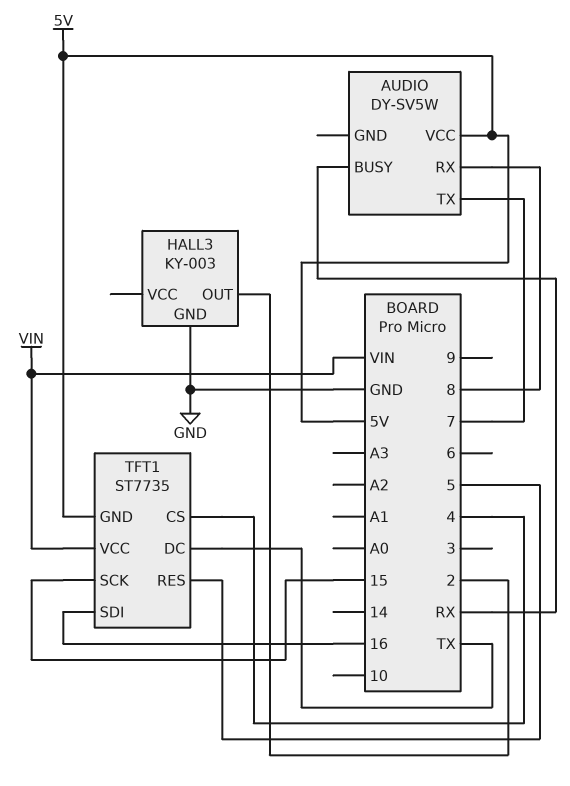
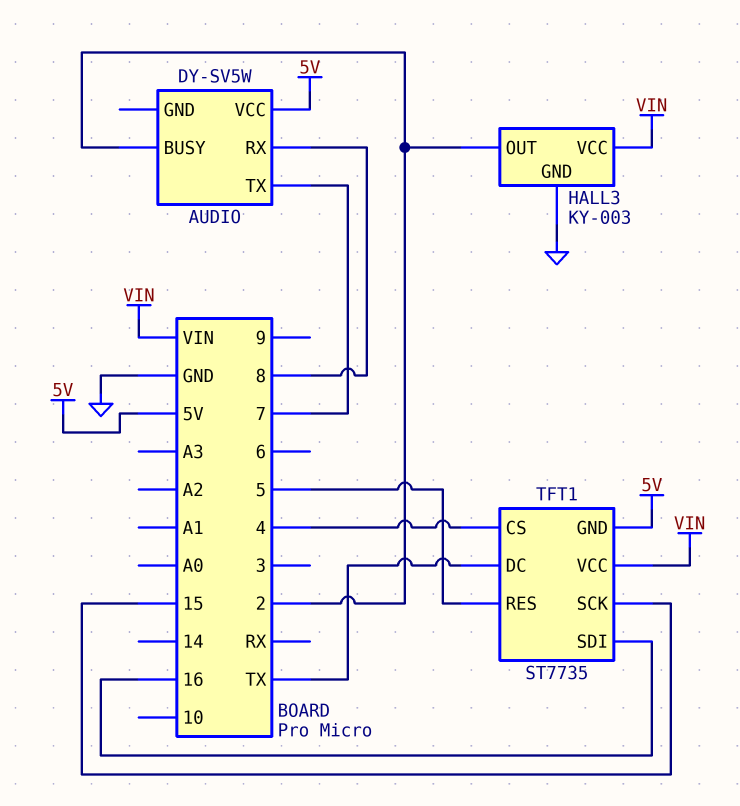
AUDIO pin BUSY: RX -> 2
HALL3 pin VCC: none -> VIN

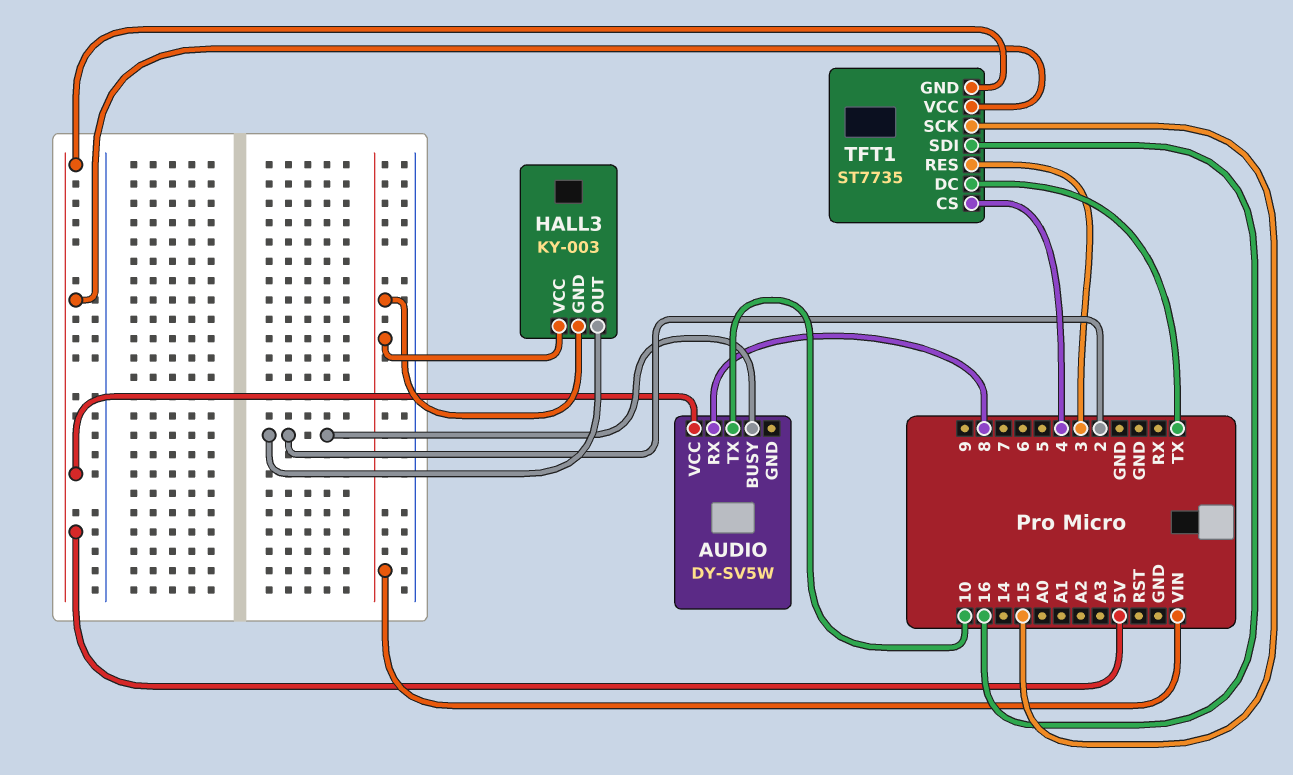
AUDIO pin TX: 7 -> 10
HALL3 pin GND: GND -> VIN
TFT1 pin RES: 5 -> 3
TFT1 pin VCC: VIN -> 5V

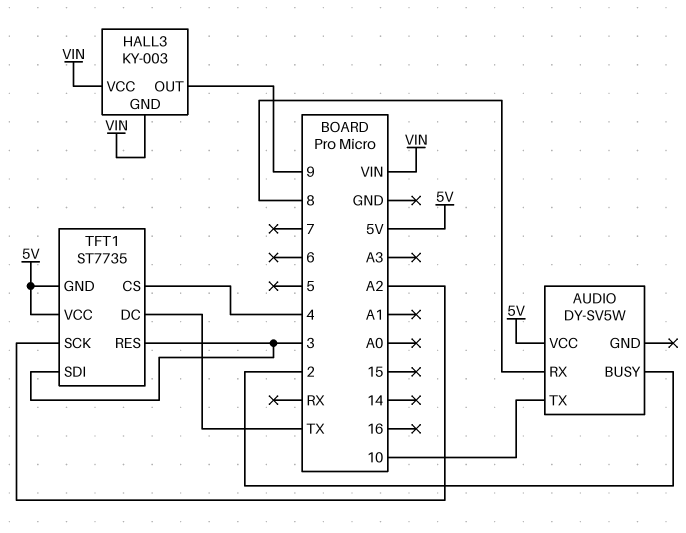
HALL3 pin OUT: 2 -> 9
TFT1 pin SCK: 15 -> A2
TFT1 pin SDI: 16 -> 3

